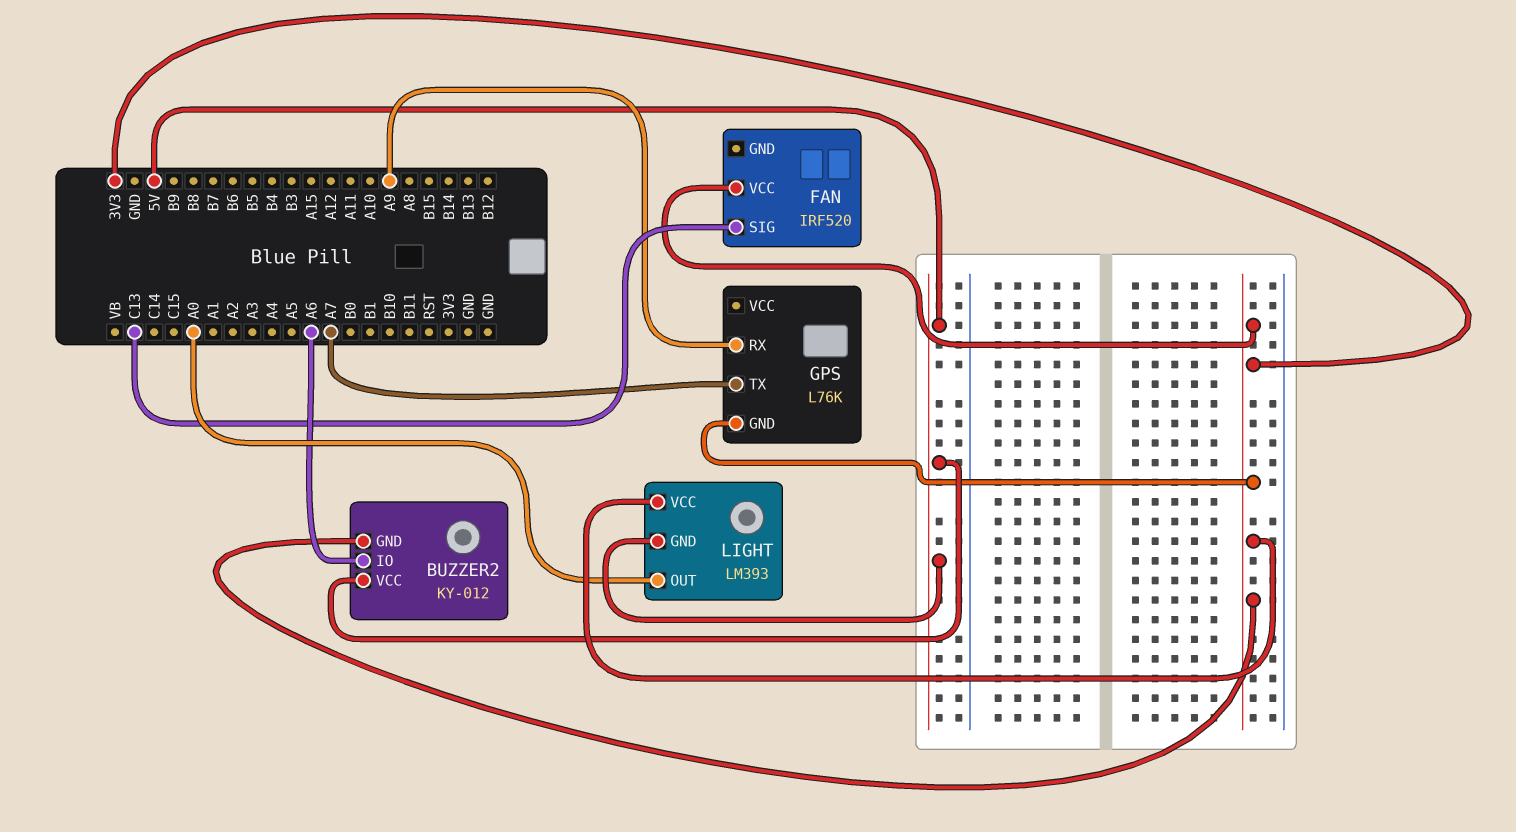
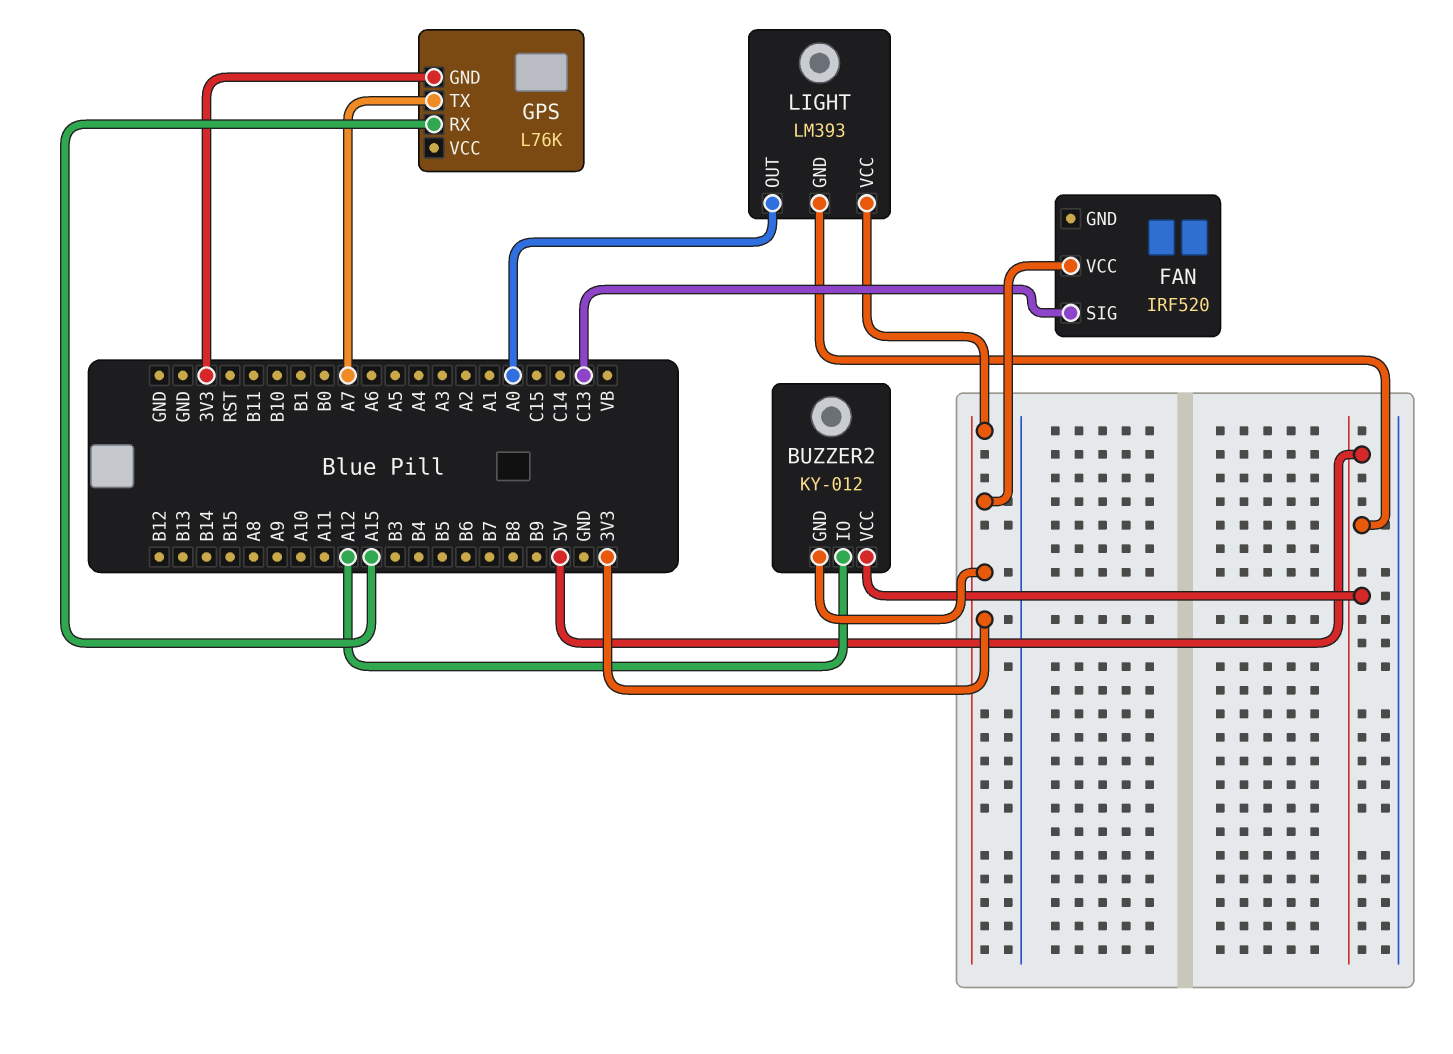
BUZZER2 pin IO: A6 -> A12
GPS pin RX: A9 -> A15

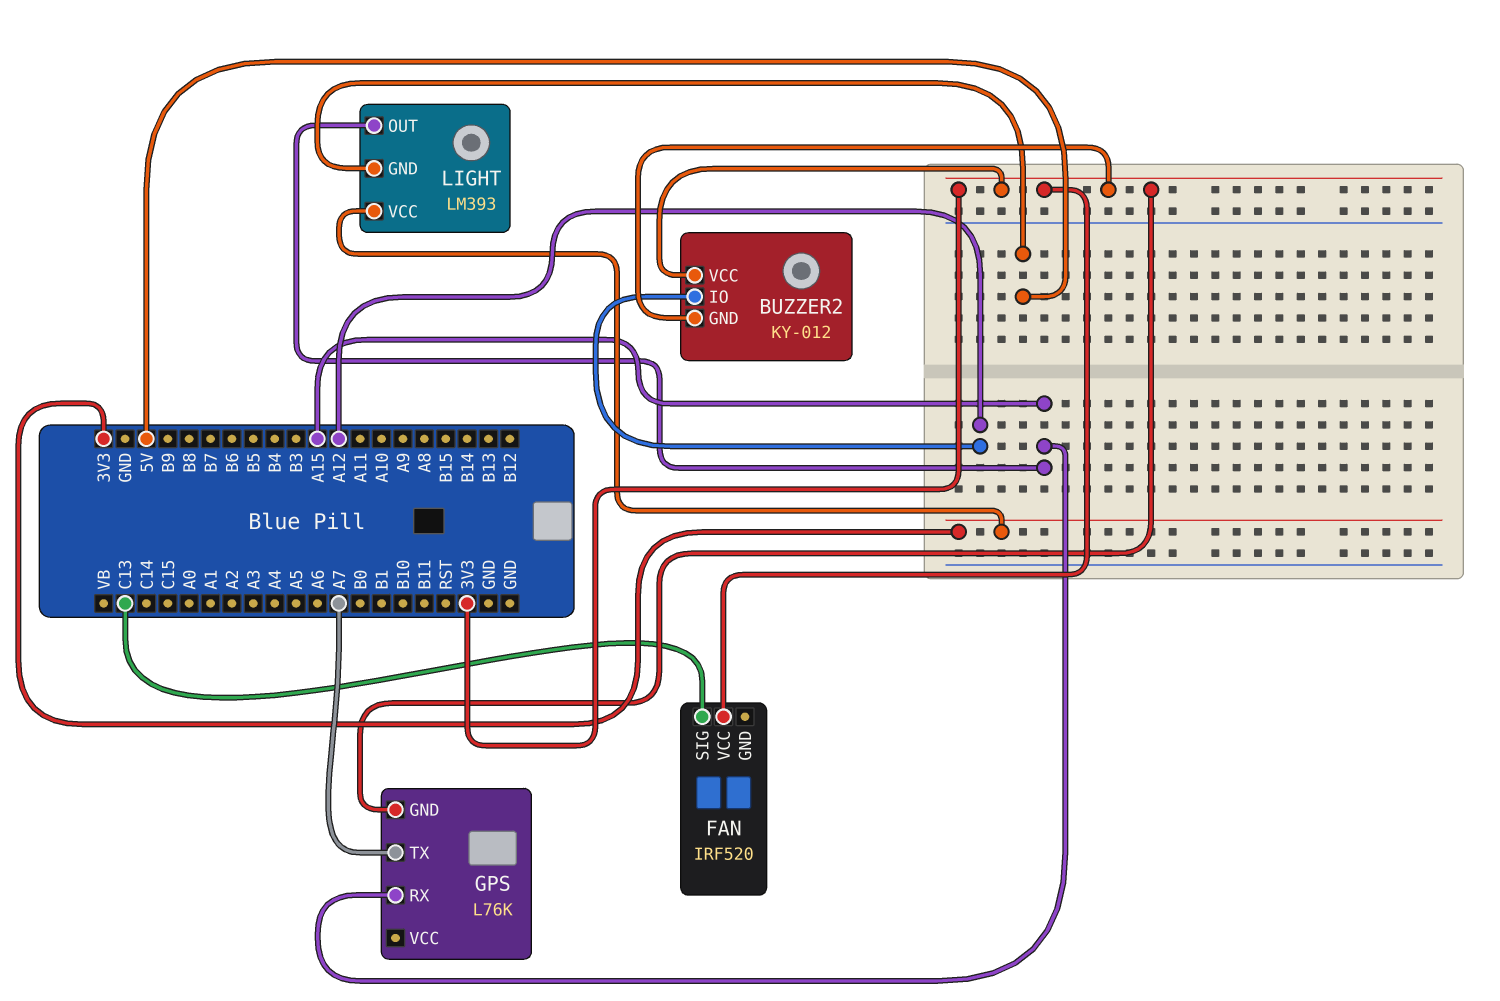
BUZZER2 pin VCC: 5V -> 3V3
LIGHT pin OUT: A0 -> A15

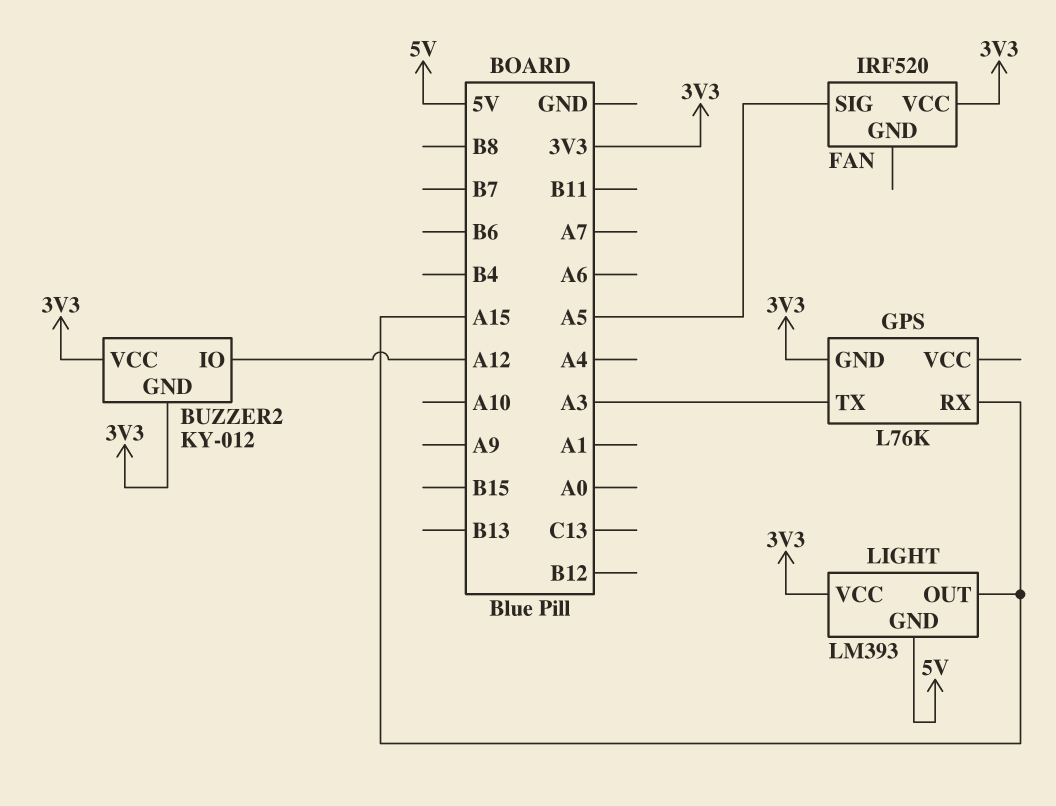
FAN pin SIG: C13 -> A5
GPS pin TX: A7 -> A3

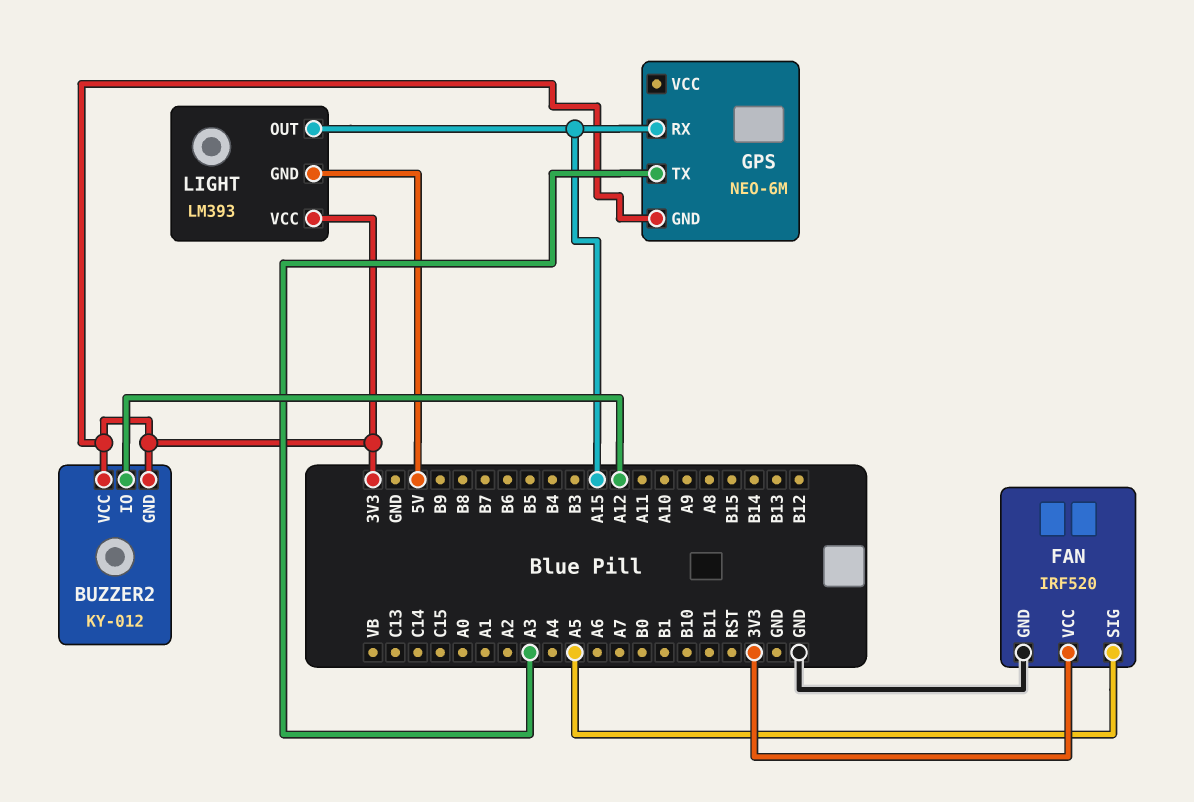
FAN pin GND: none -> GND
GPS: L76K -> NEO-6M

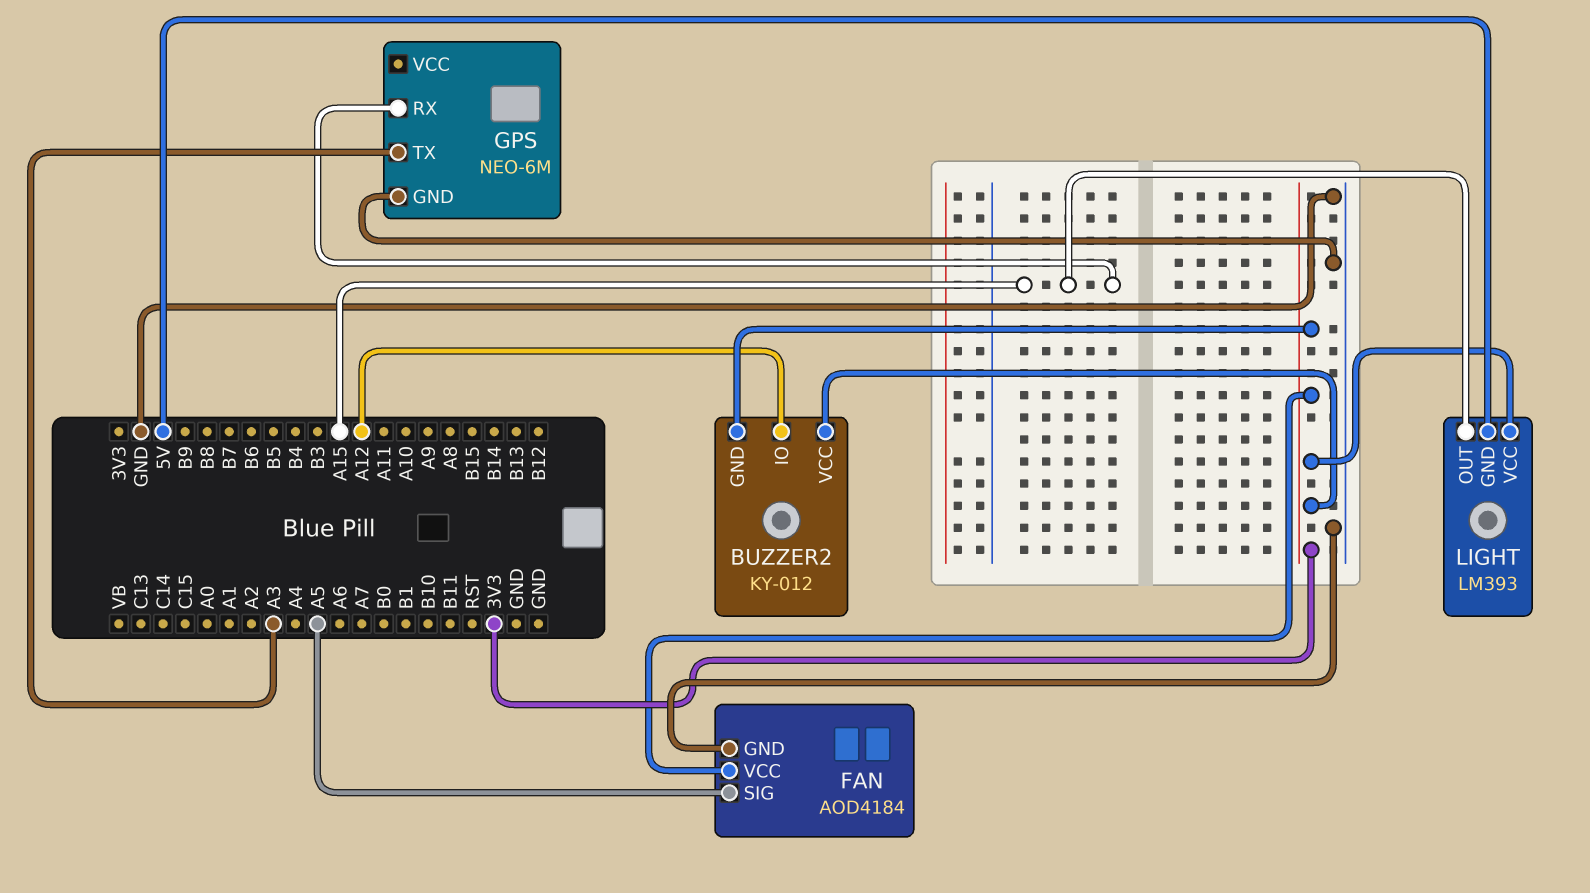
FAN: IRF520 -> AOD4184
GPS pin GND: 3V3 -> GND

